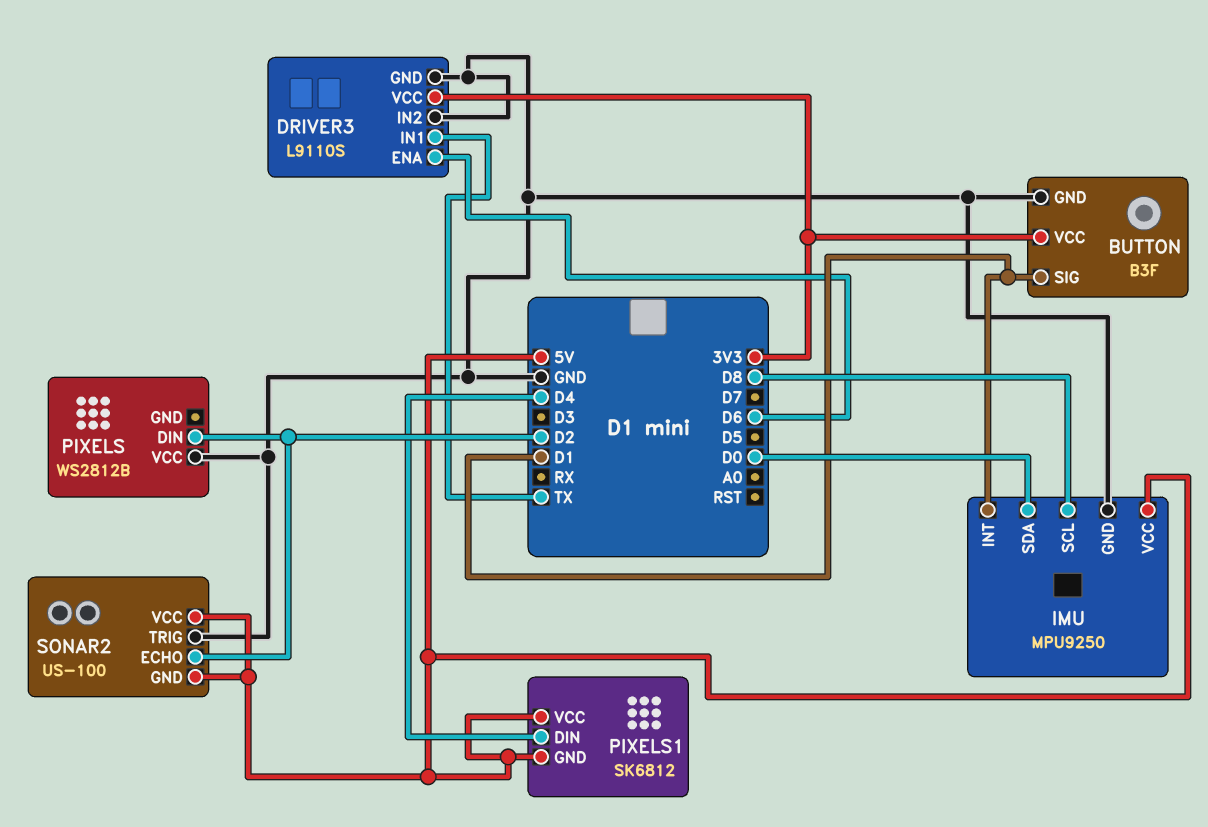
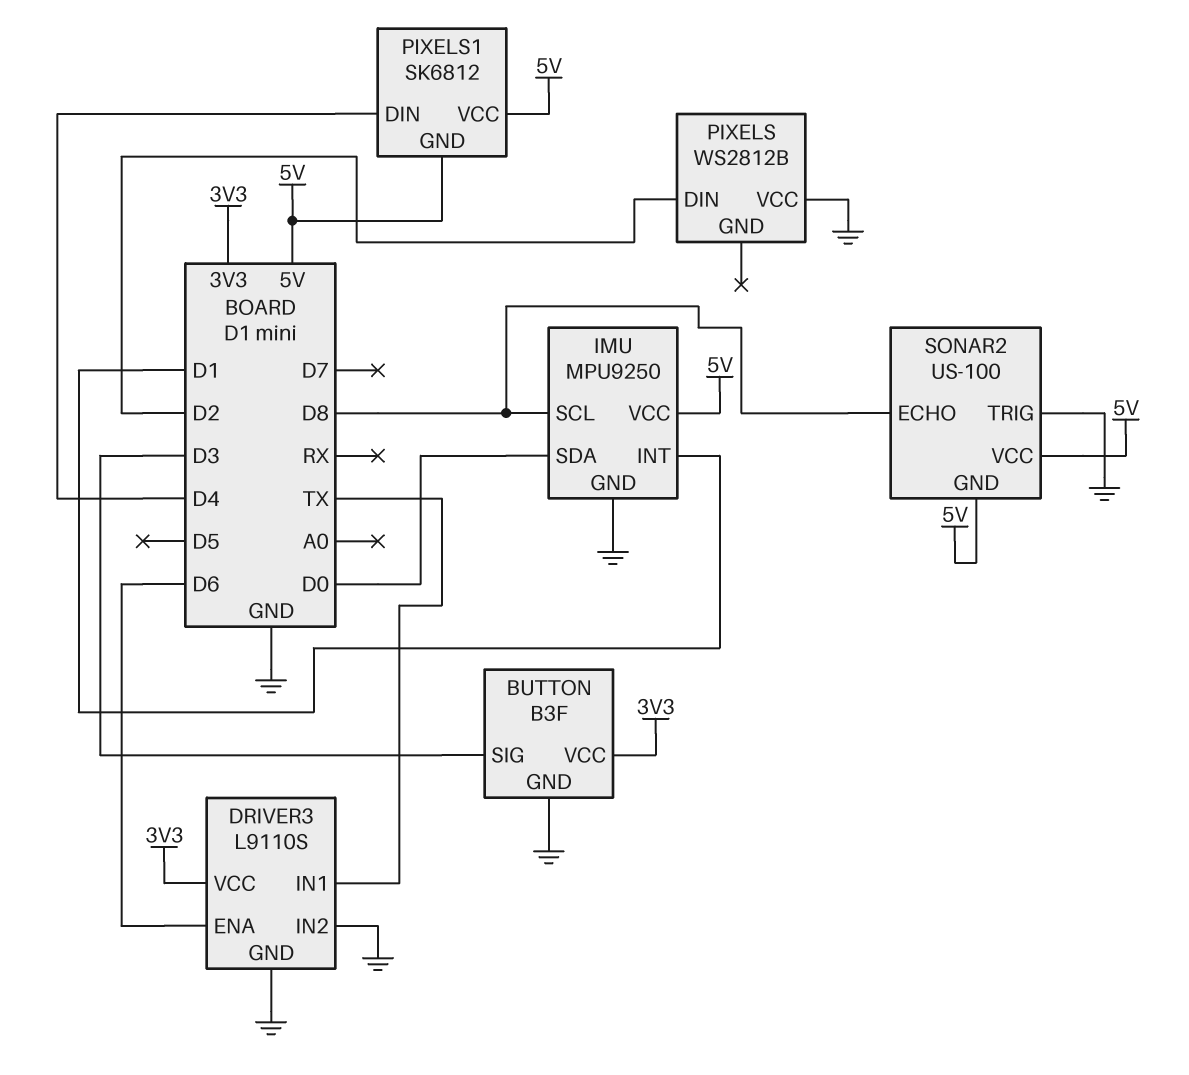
BUTTON pin SIG: D1 -> D3
SONAR2 pin ECHO: D2 -> D8

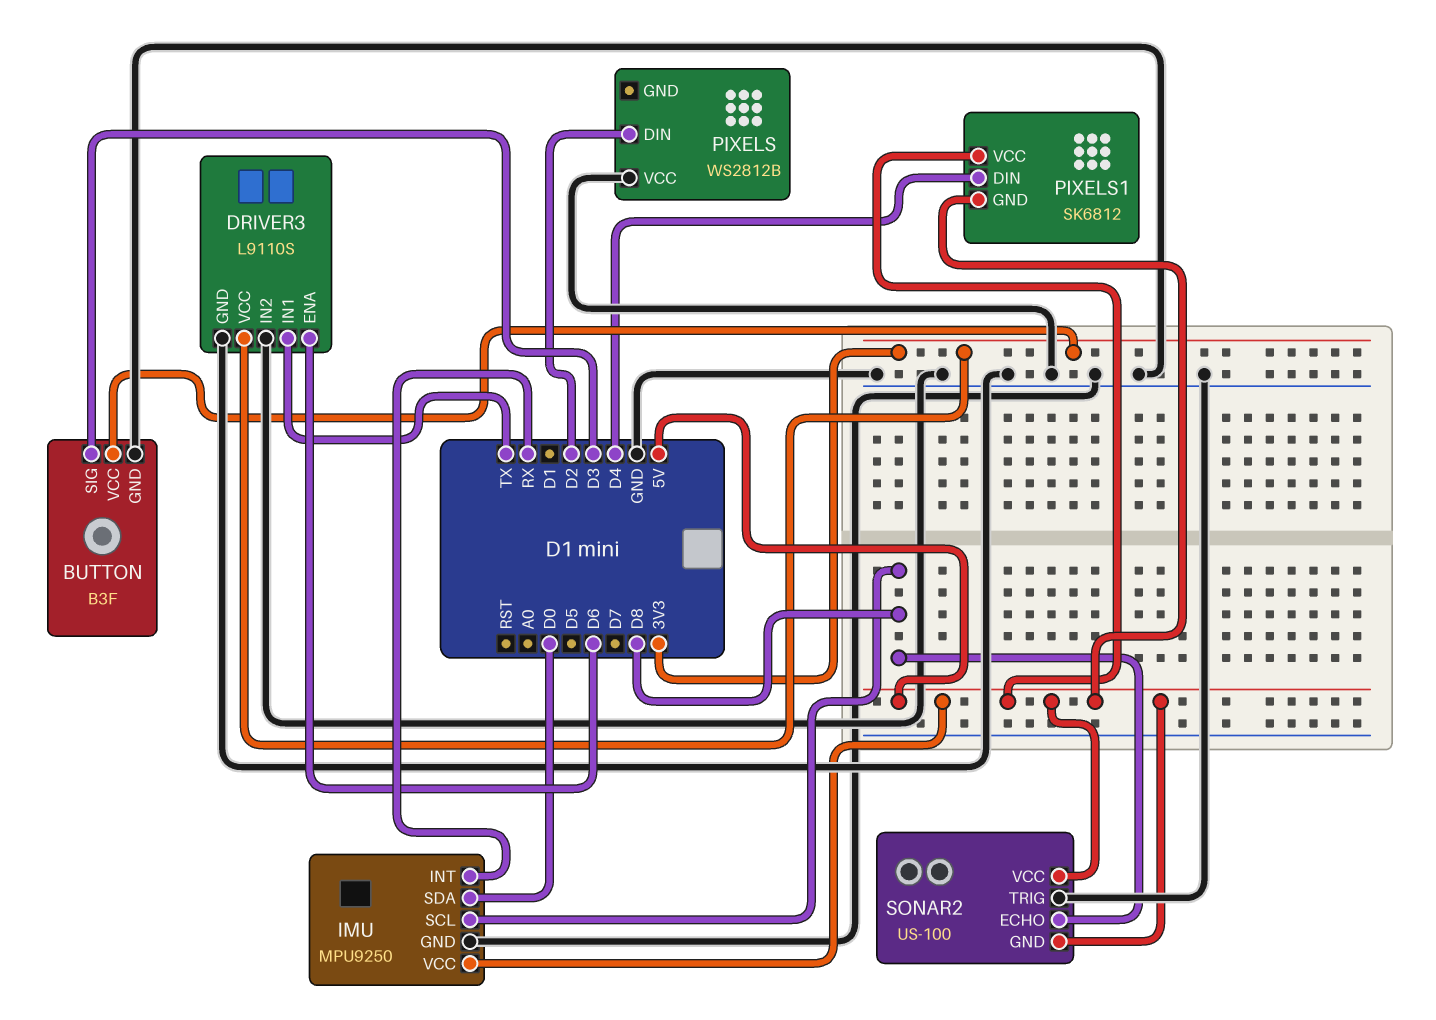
IMU pin INT: D1 -> RX

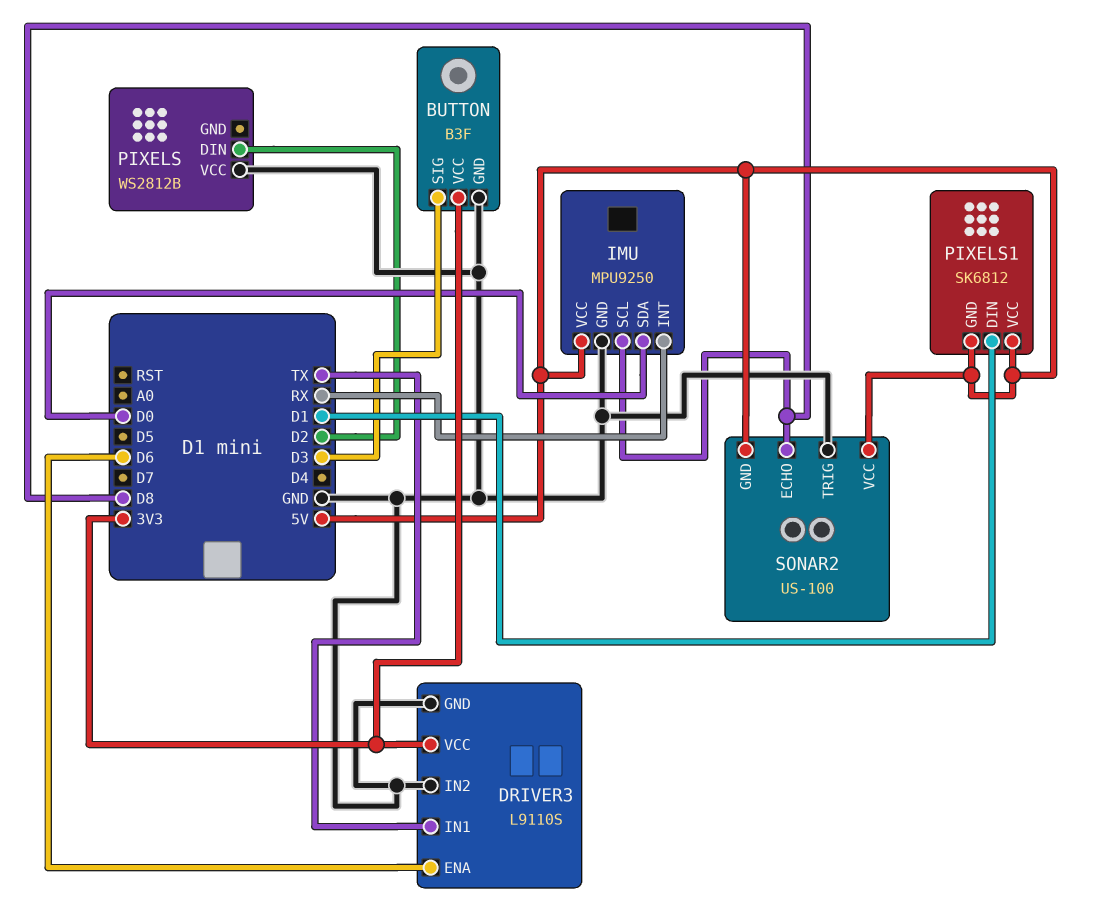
PIXELS1 pin DIN: D4 -> D1

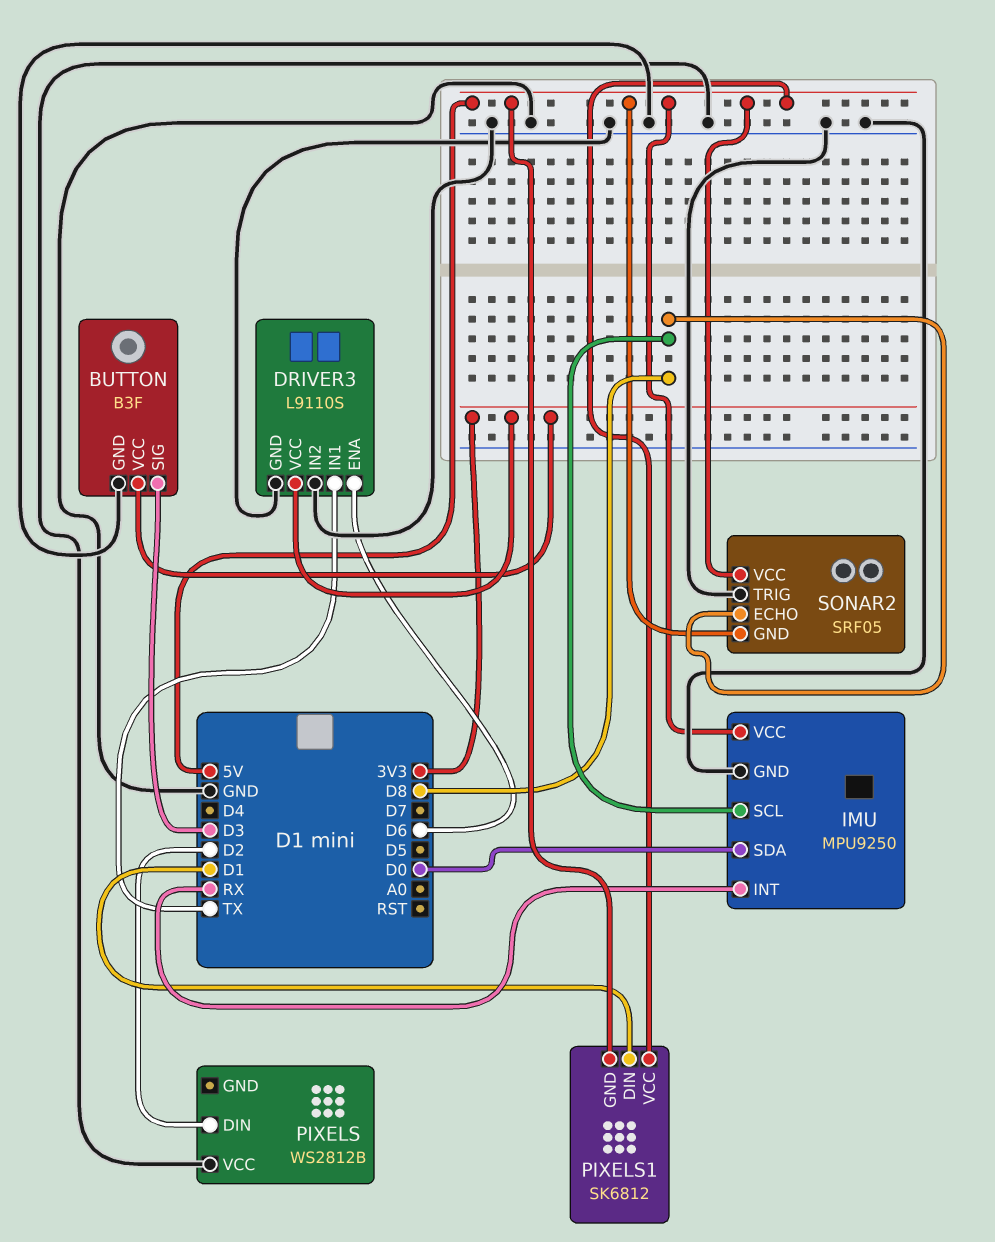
SONAR2: US-100 -> SRF05

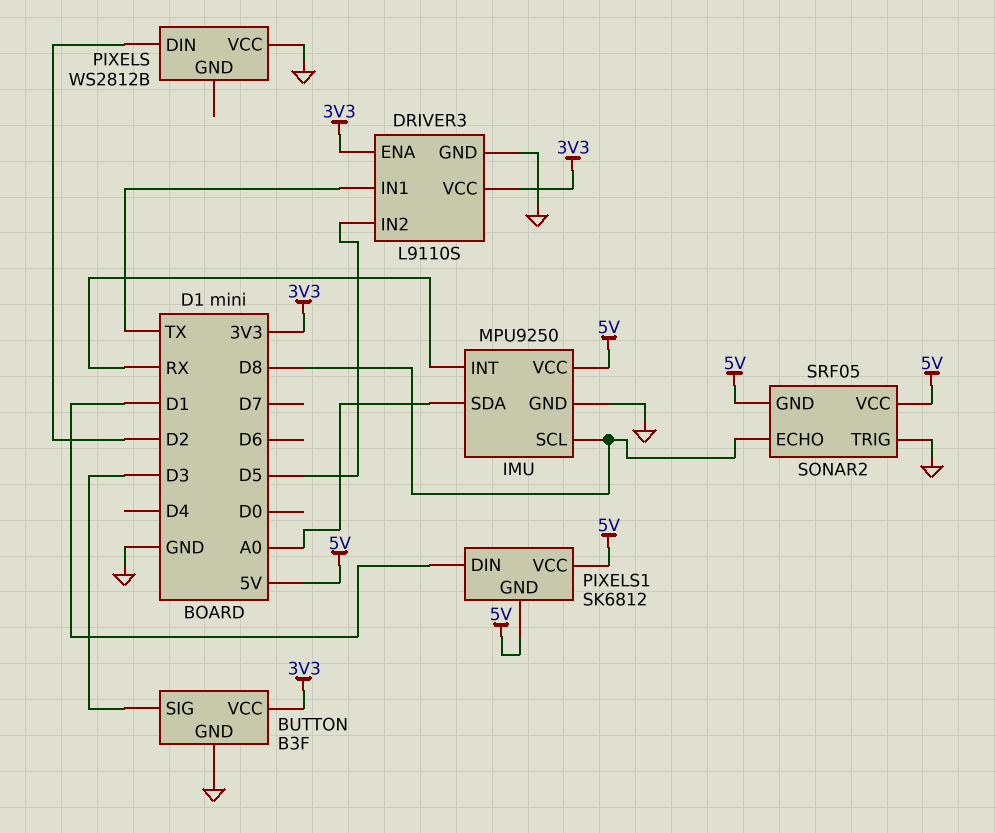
DRIVER3 pin ENA: D6 -> 3V3
DRIVER3 pin IN2: GND -> D5
IMU pin SDA: D0 -> A0

